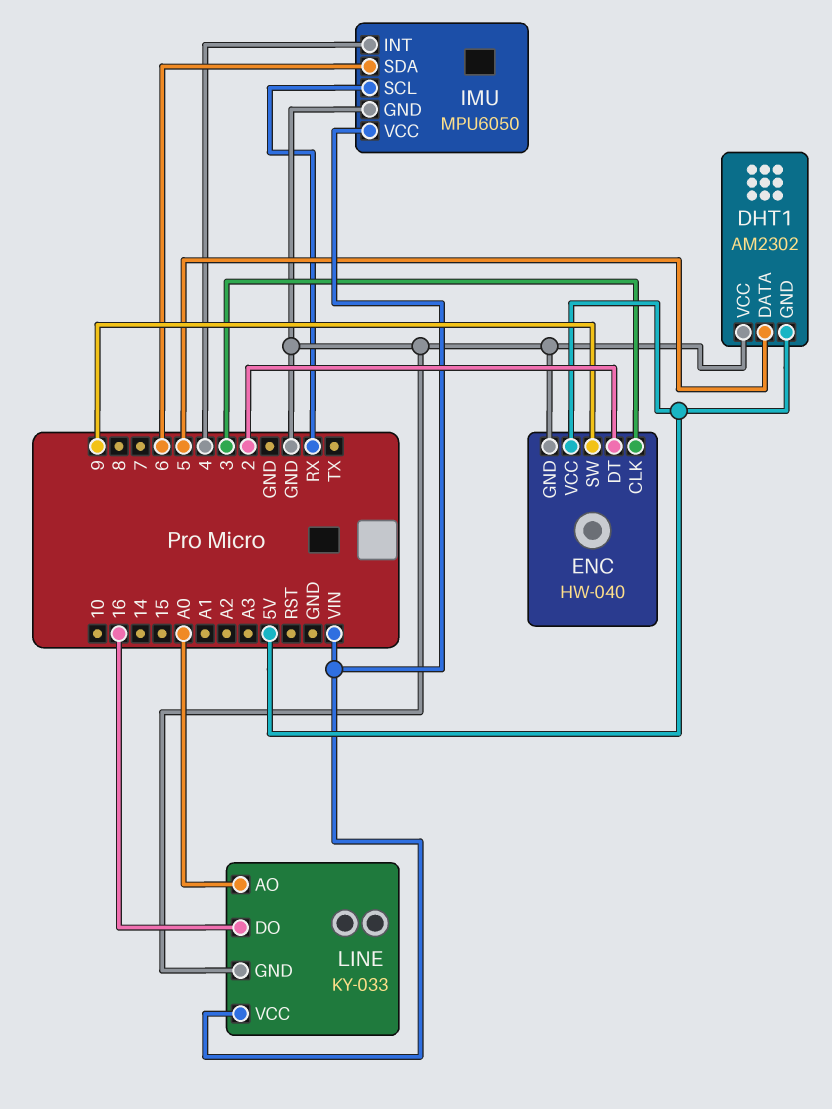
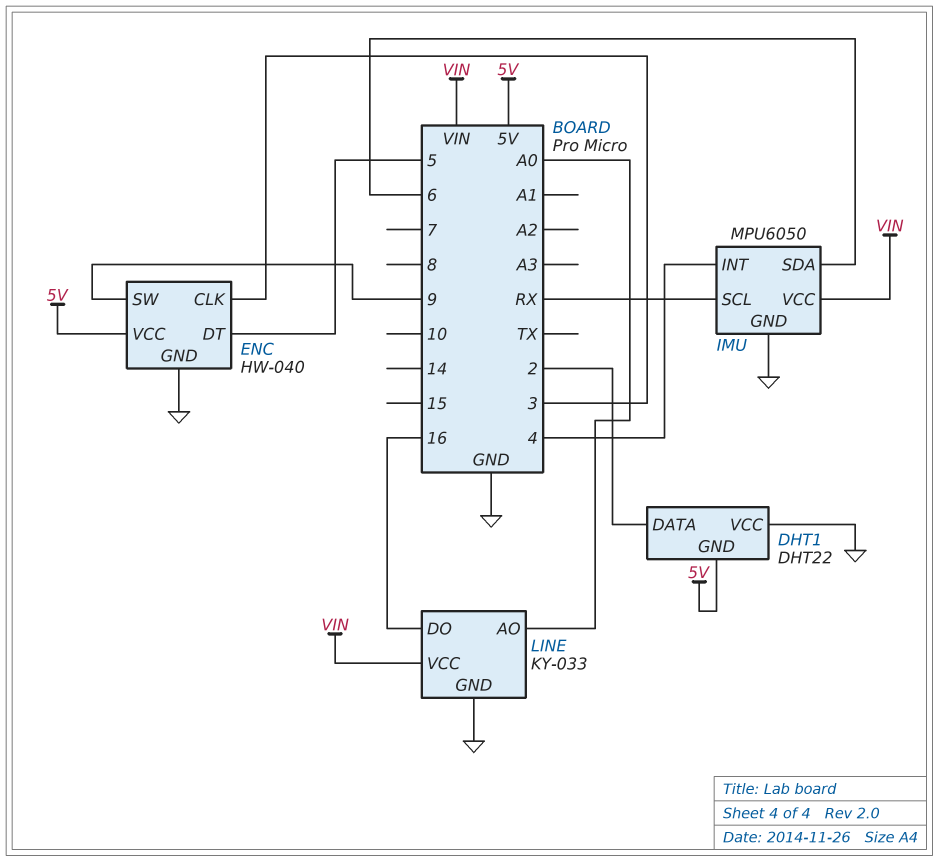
DHT1: AM2302 -> DHT22
DHT1 pin DATA: 5 -> 2
ENC pin DT: 2 -> 5

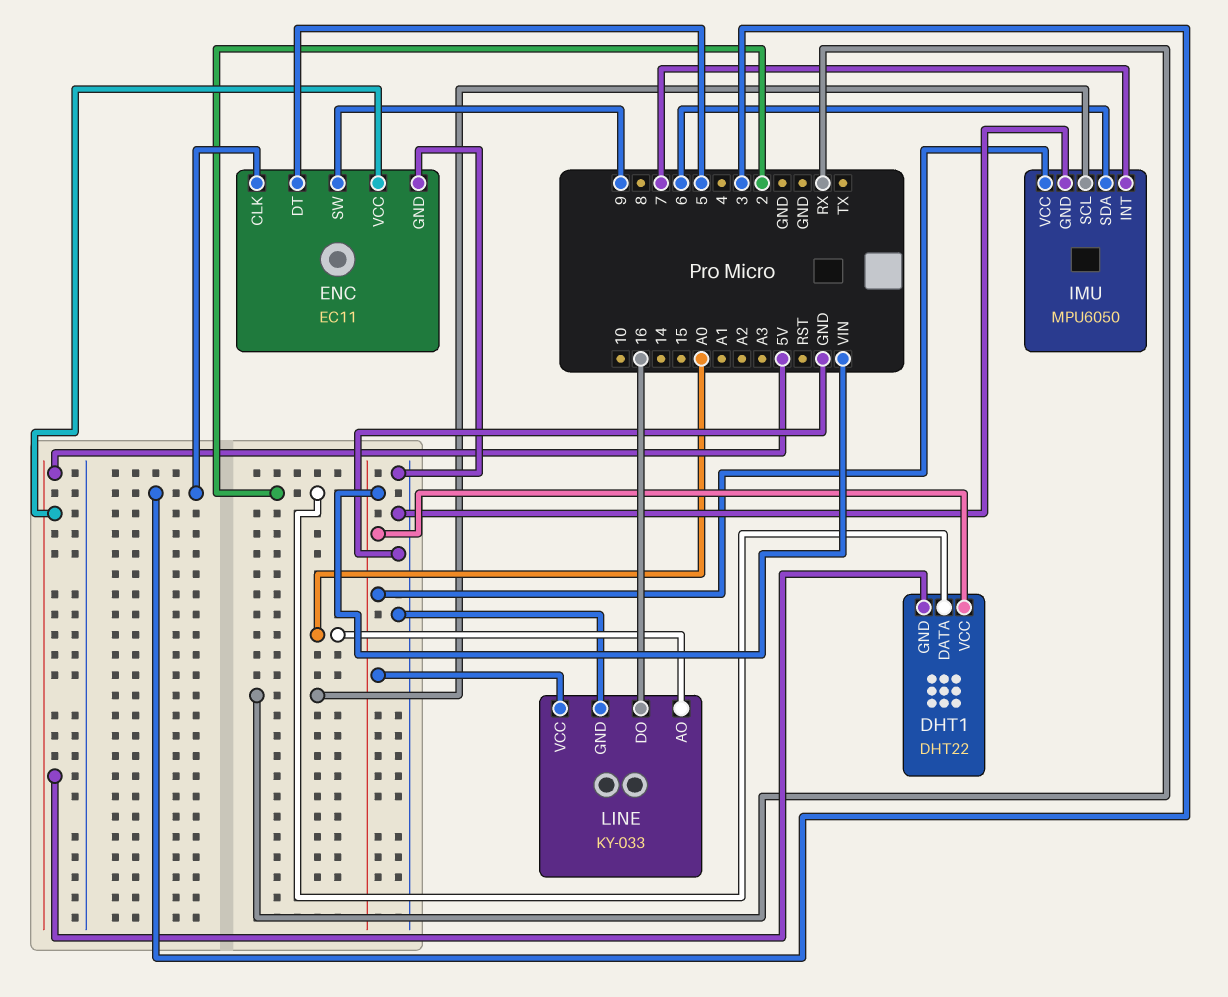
DHT1 pin VCC: GND -> VIN
ENC: HW-040 -> EC11
IMU pin INT: 4 -> 7

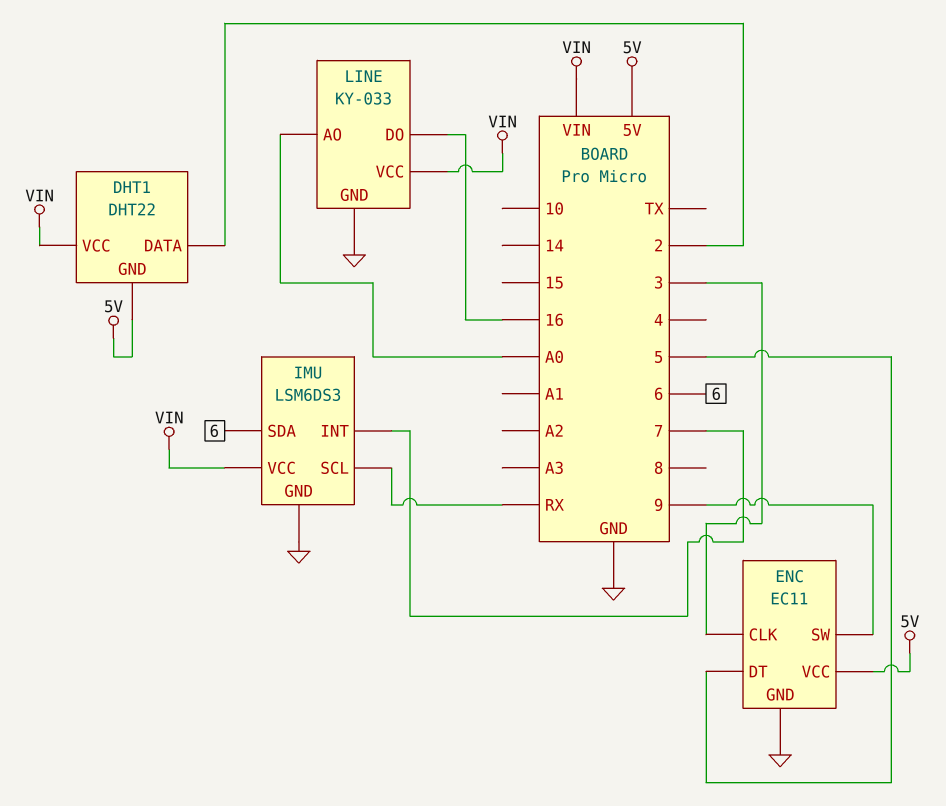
IMU: MPU6050 -> LSM6DS3

